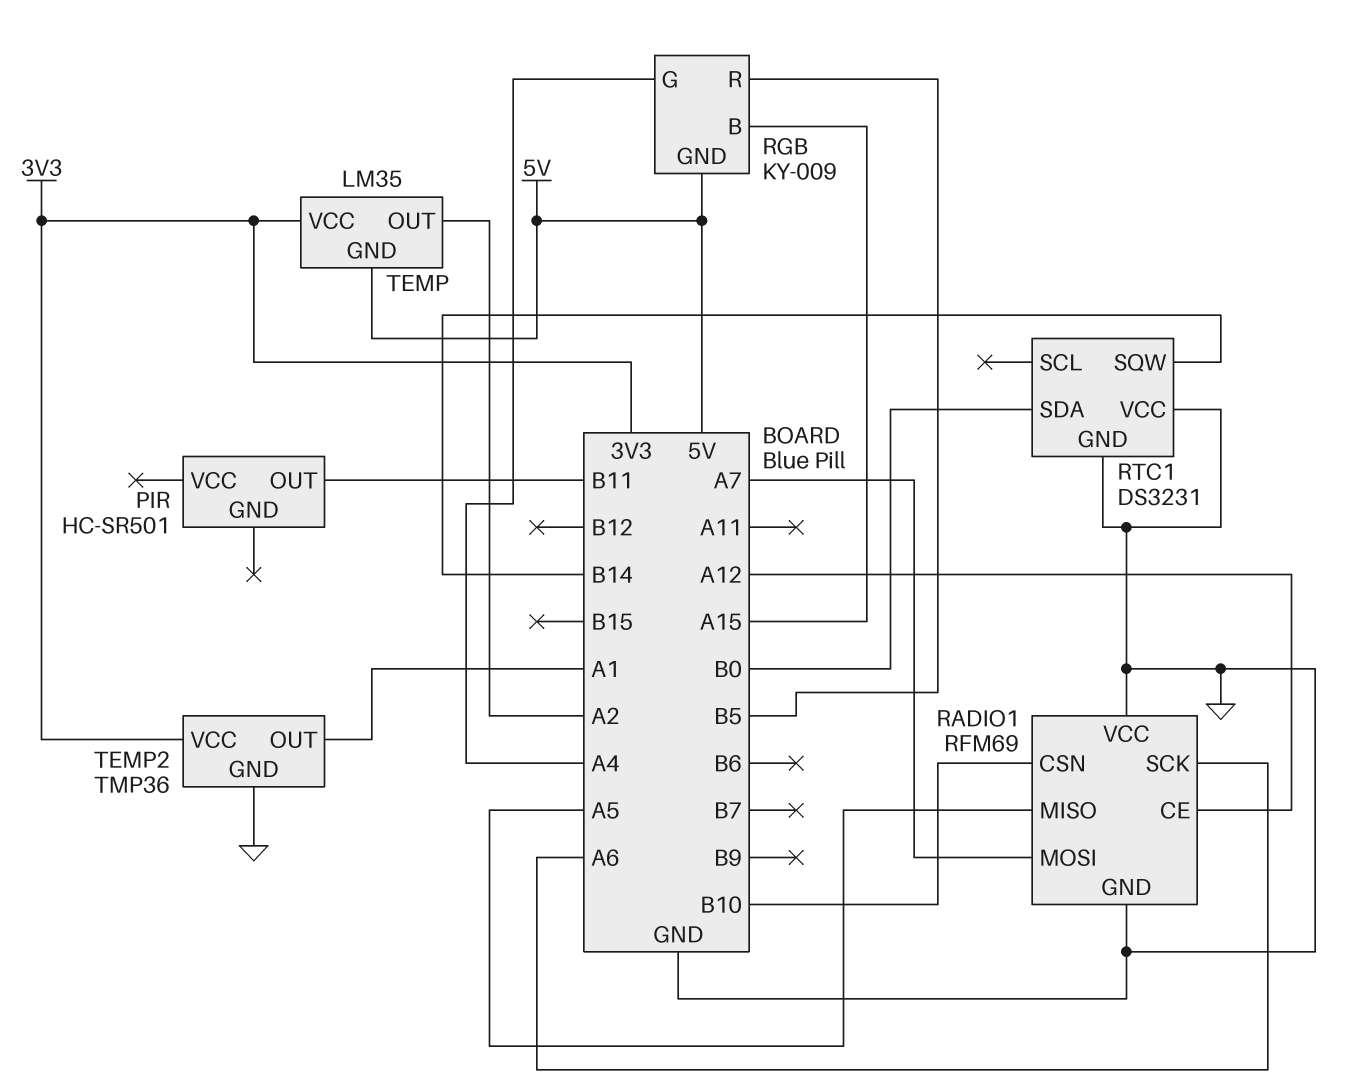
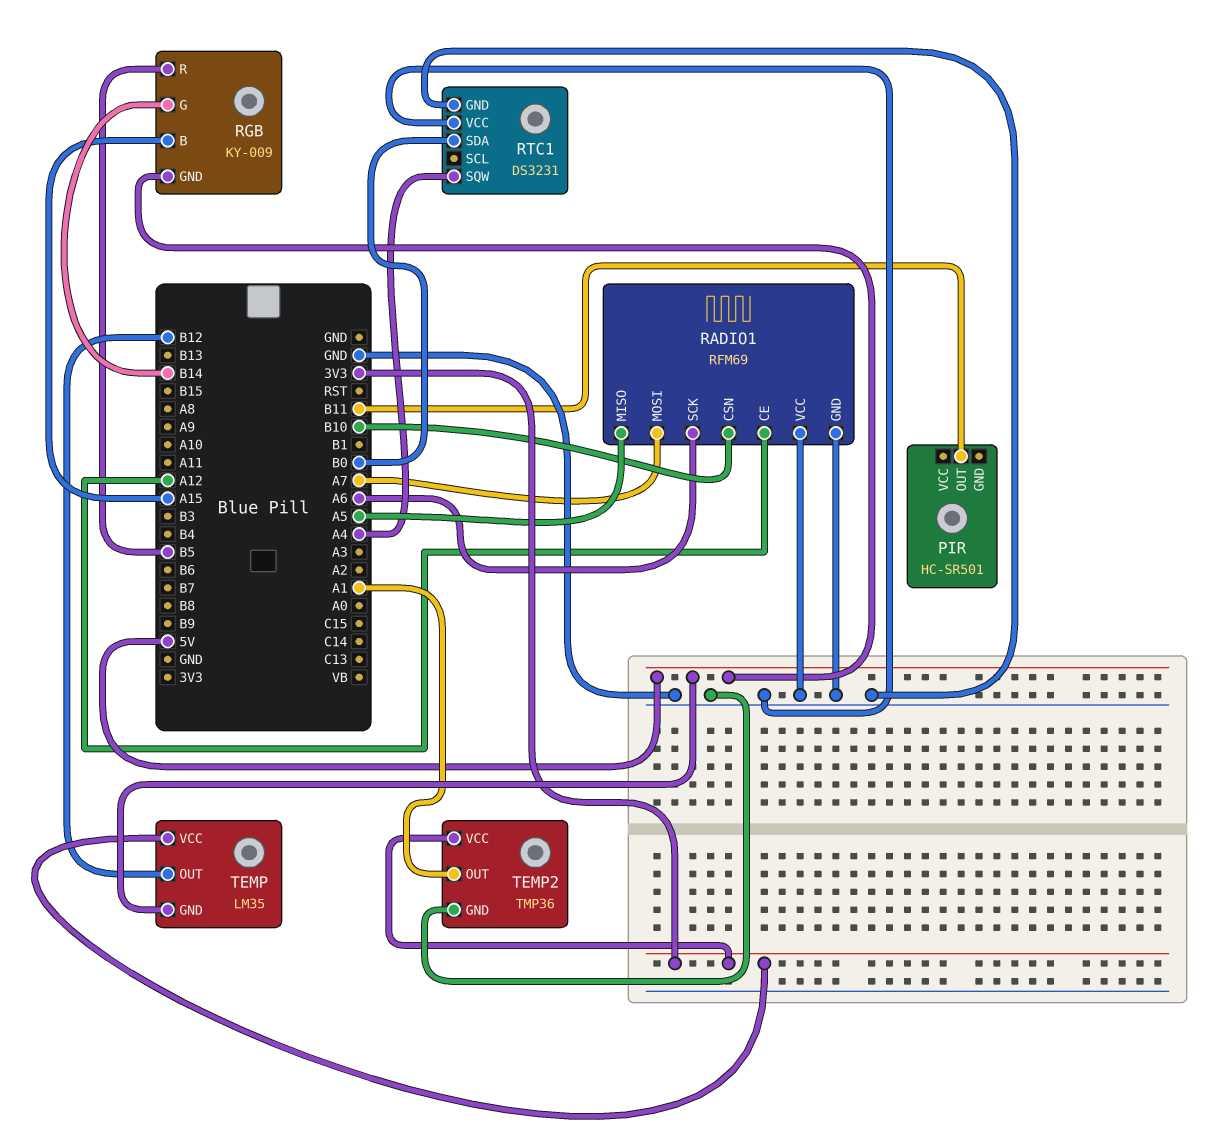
RGB pin G: A4 -> B14
RTC1 pin SQW: B14 -> A4
TEMP pin OUT: A2 -> B12

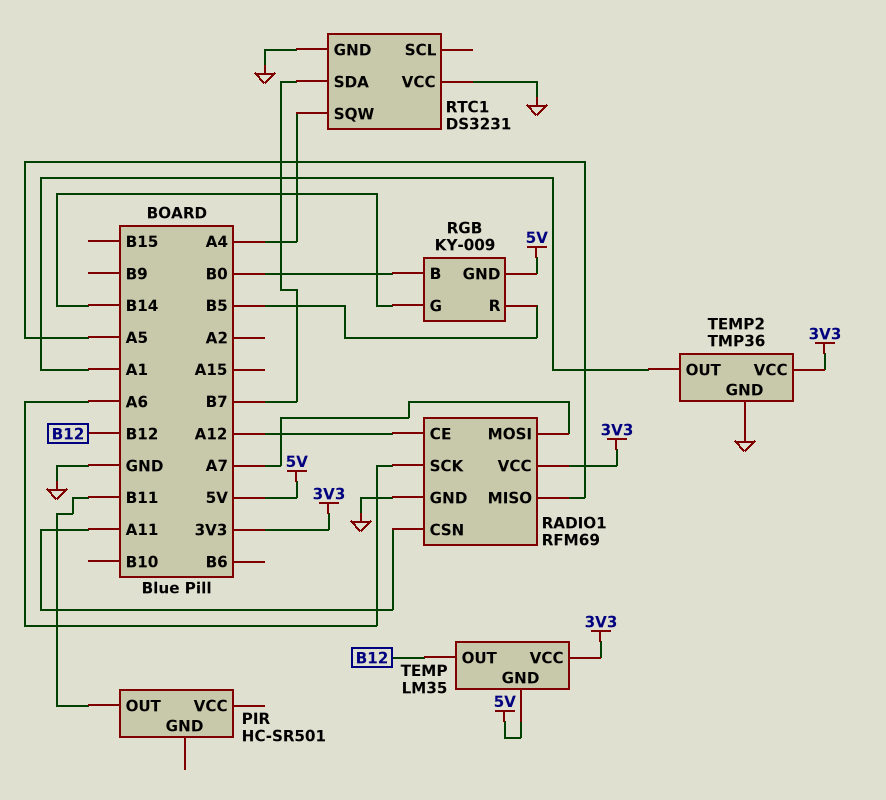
RADIO1 pin CSN: B10 -> A11
RADIO1 pin VCC: GND -> 3V3
RGB pin B: A15 -> B0
RTC1 pin SDA: B0 -> B7

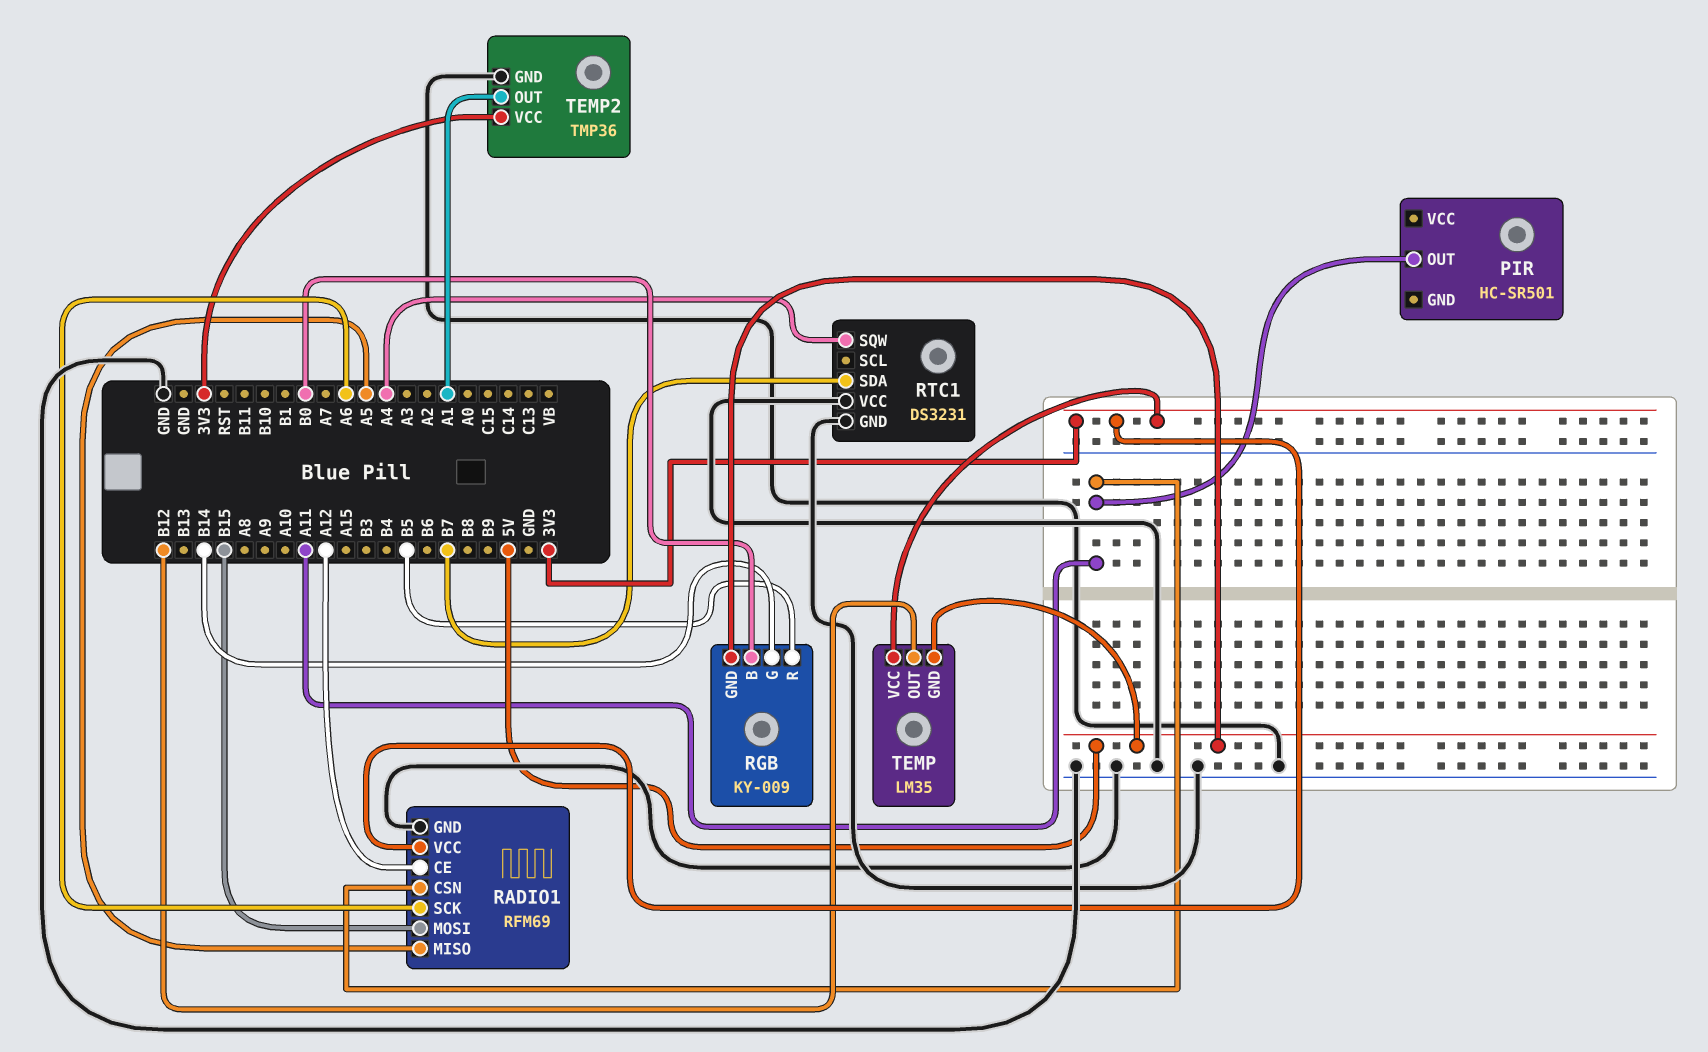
PIR pin OUT: B11 -> A11
RADIO1 pin MOSI: A7 -> B15

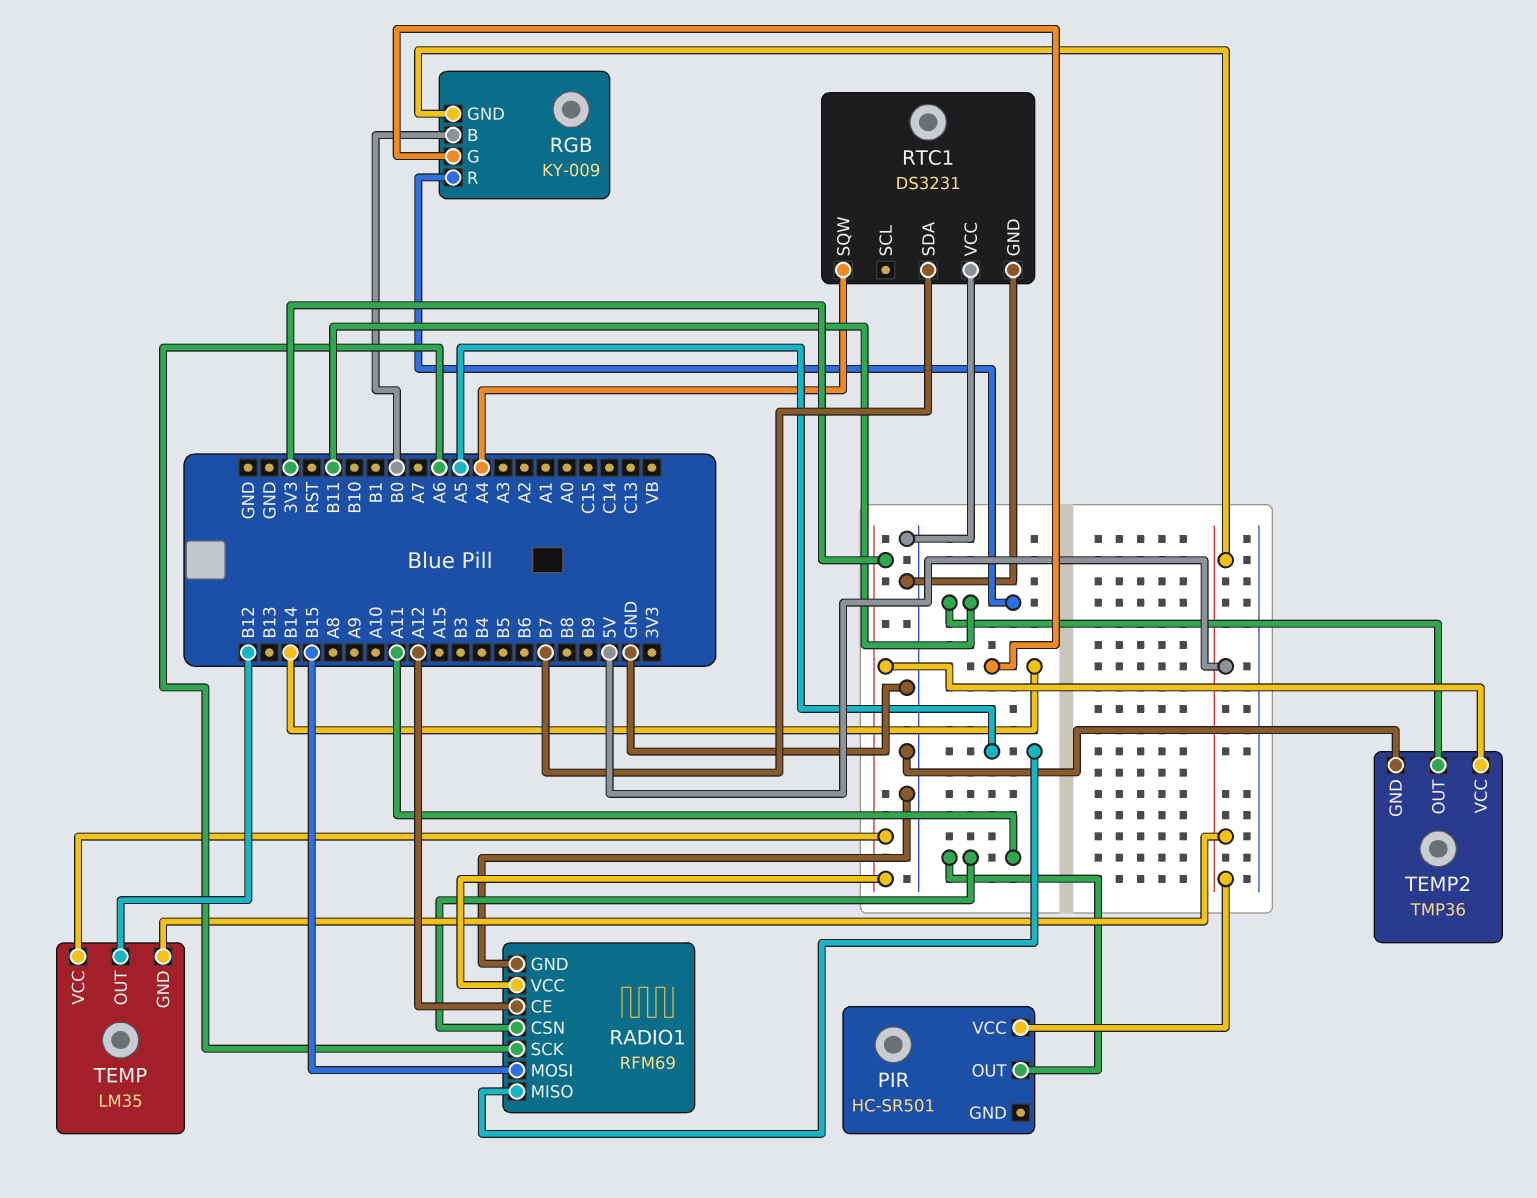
PIR pin VCC: none -> 5V
RGB pin R: B5 -> B11
TEMP2 pin OUT: A1 -> B11

